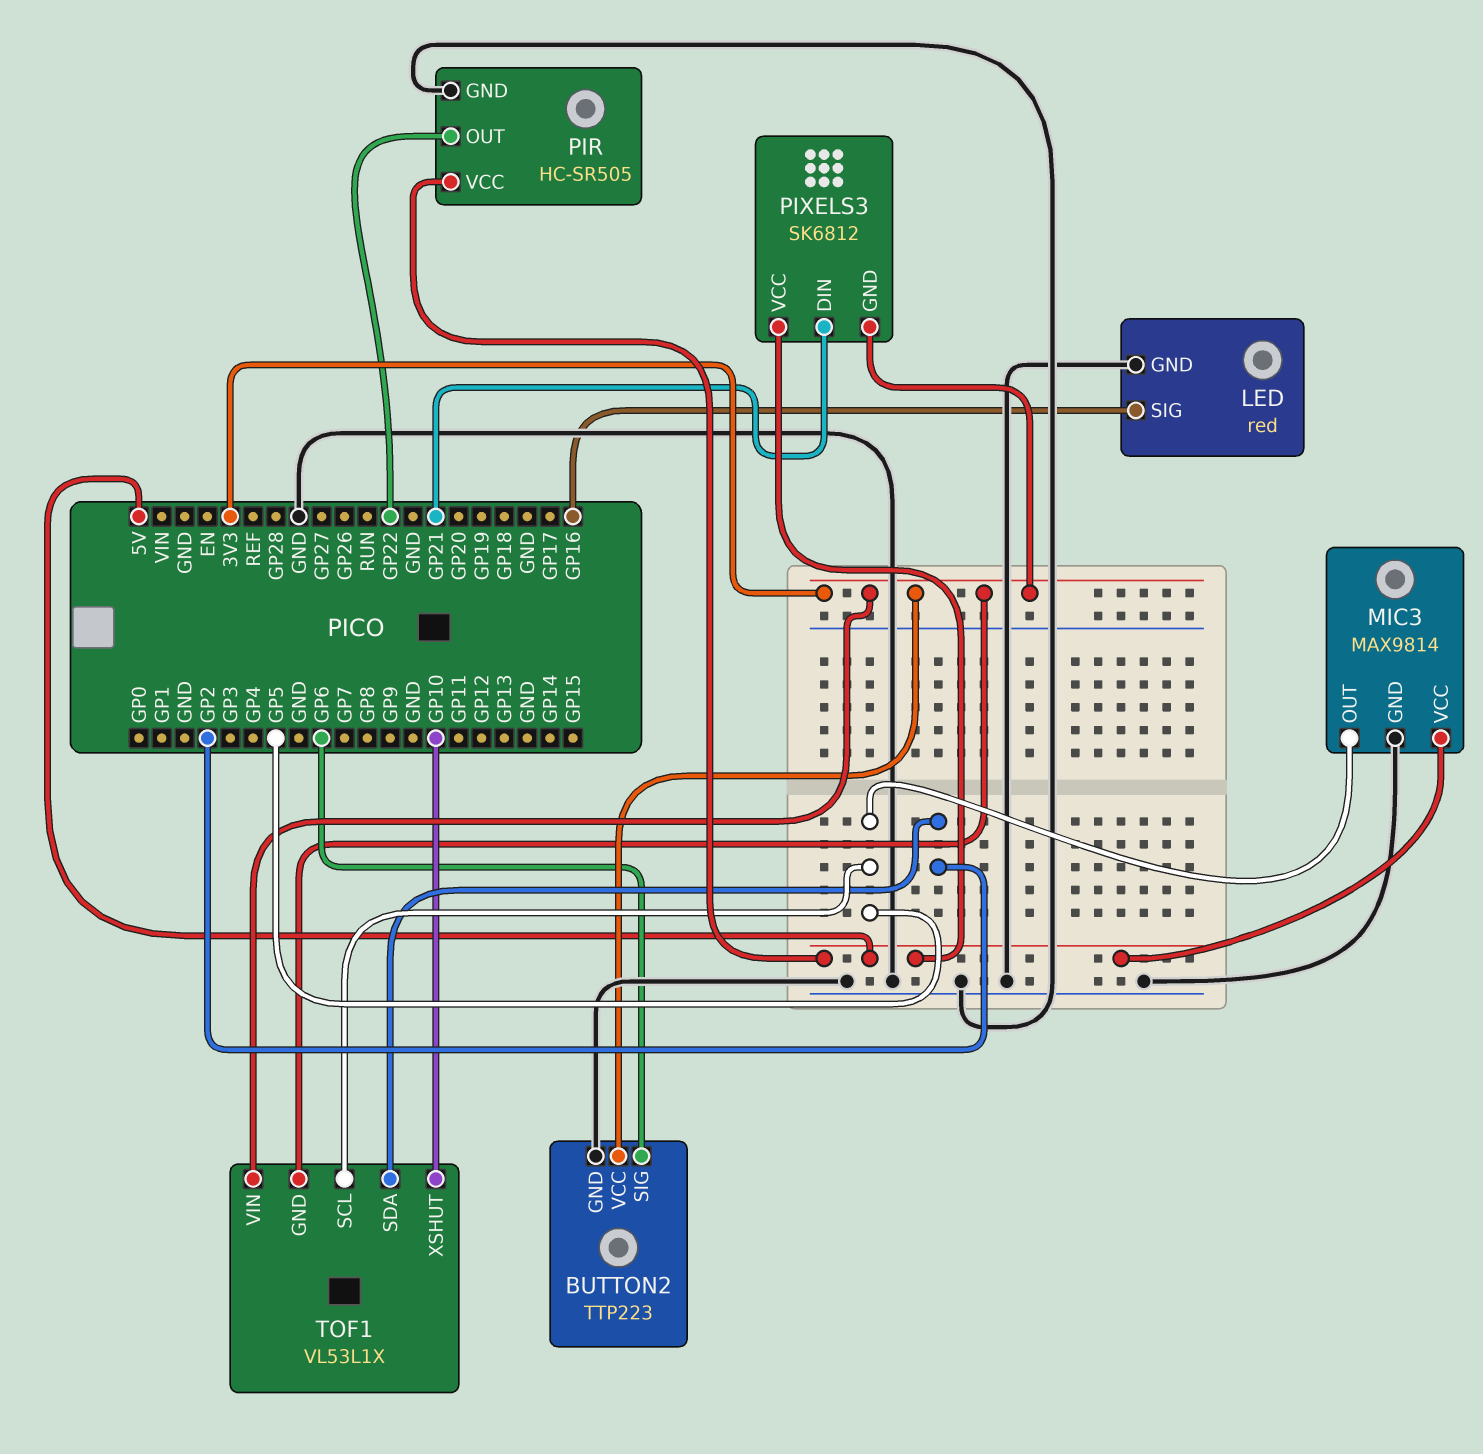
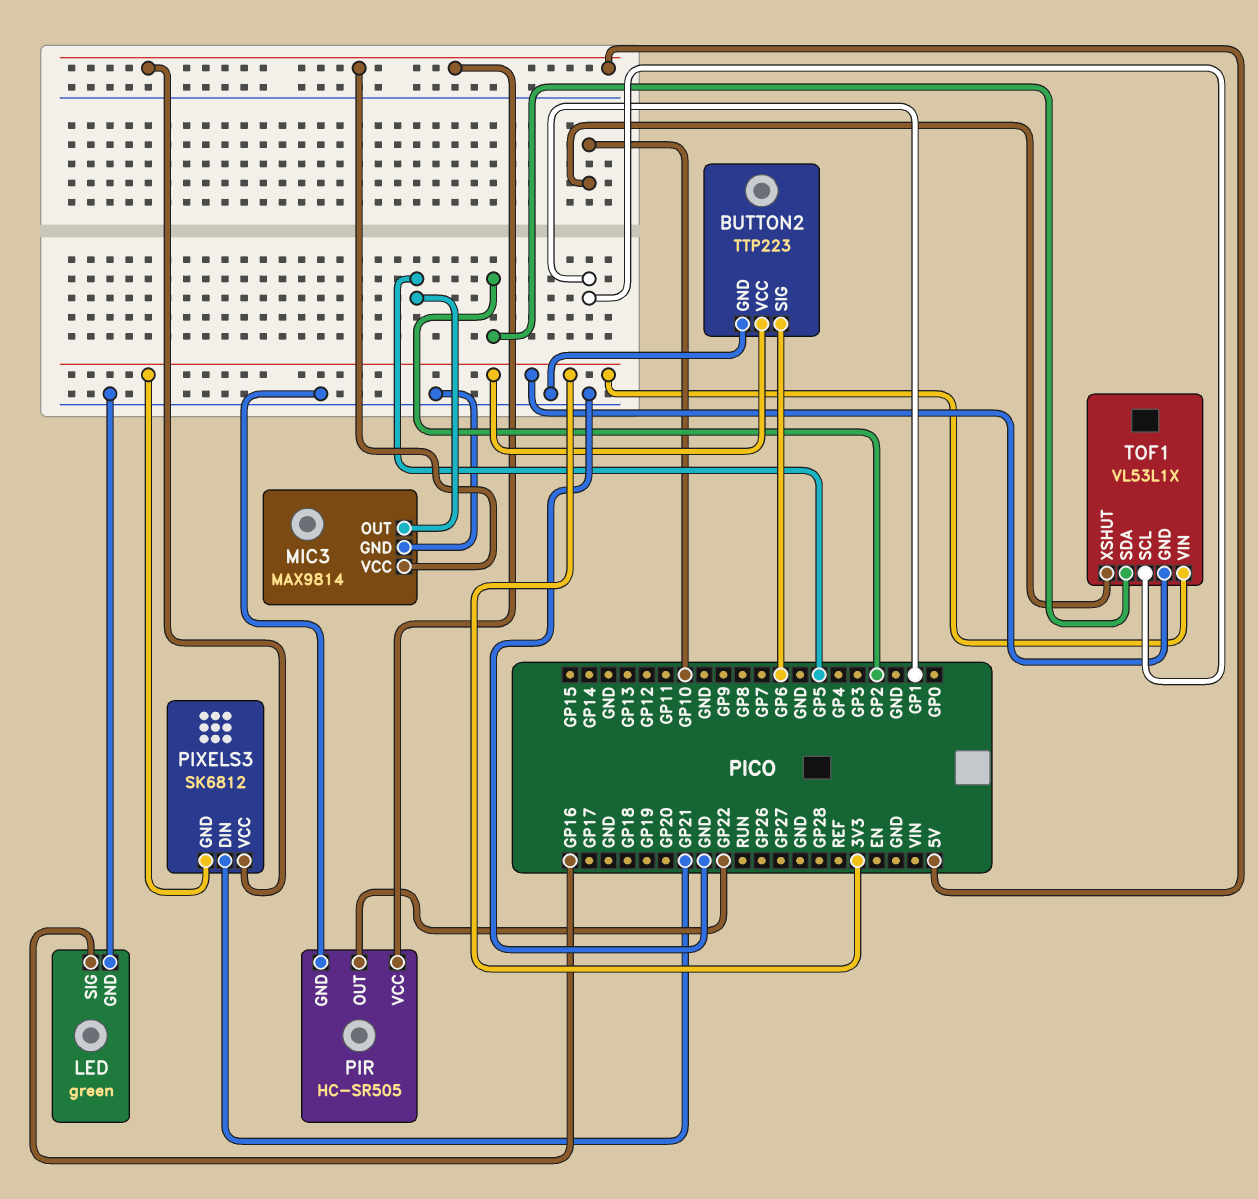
LED: red -> green
TOF1 pin SCL: GP5 -> GP1

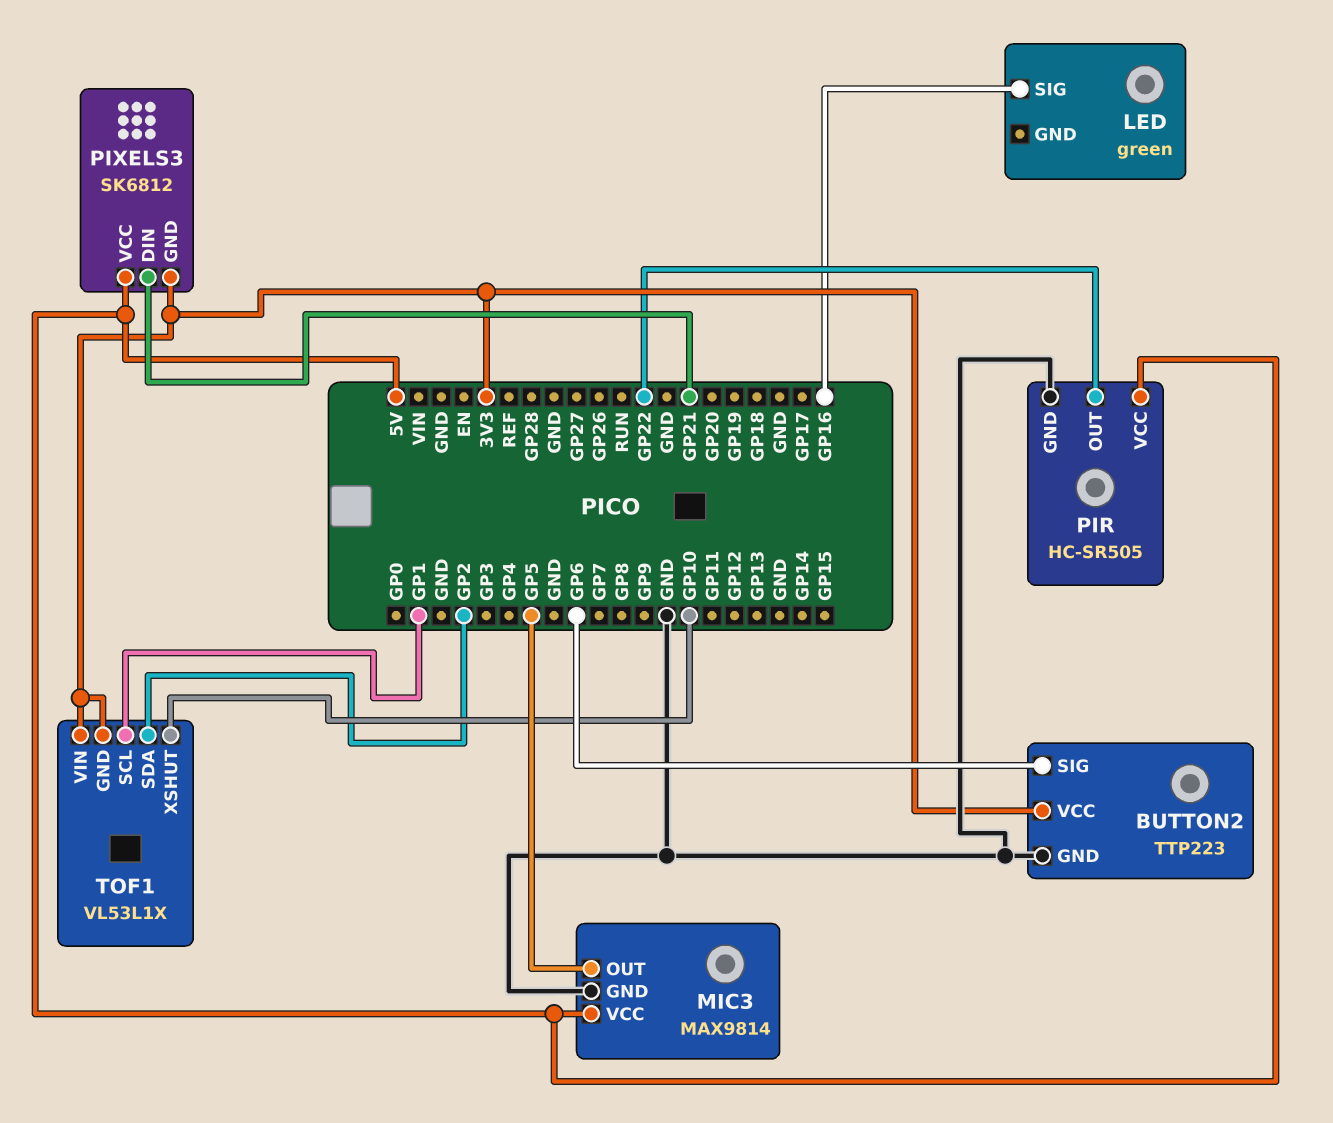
LED pin GND: GND -> none

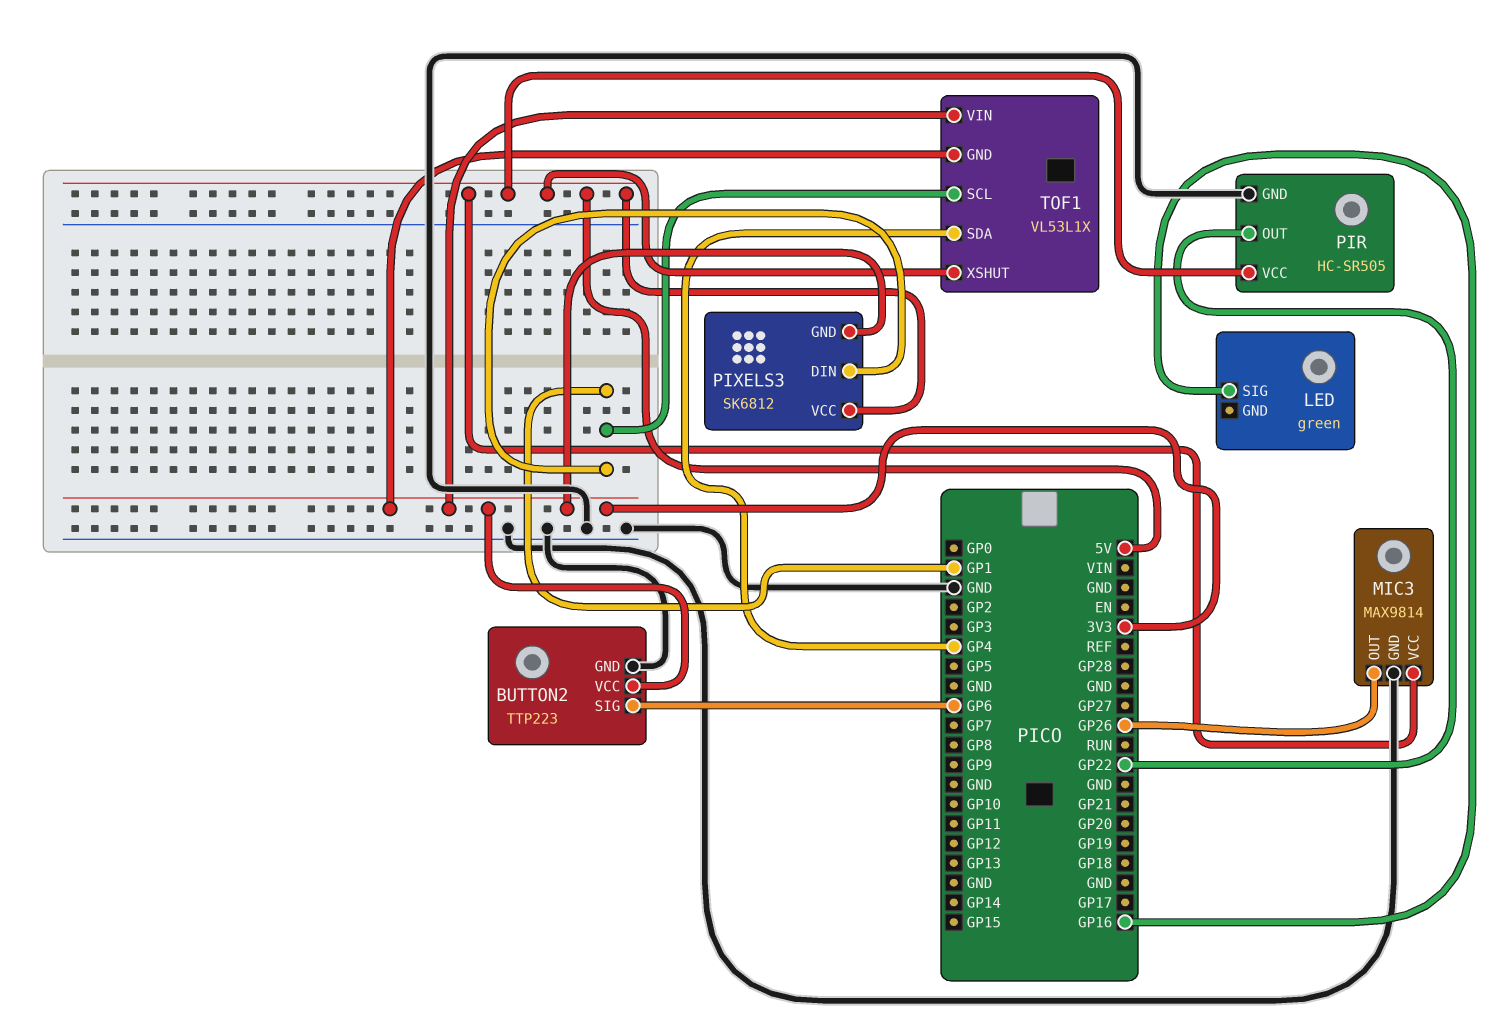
MIC3 pin OUT: GP5 -> GP26
PIXELS3 pin DIN: GP21 -> GP1
TOF1 pin SDA: GP2 -> GP4
TOF1 pin XSHUT: GP10 -> 5V

